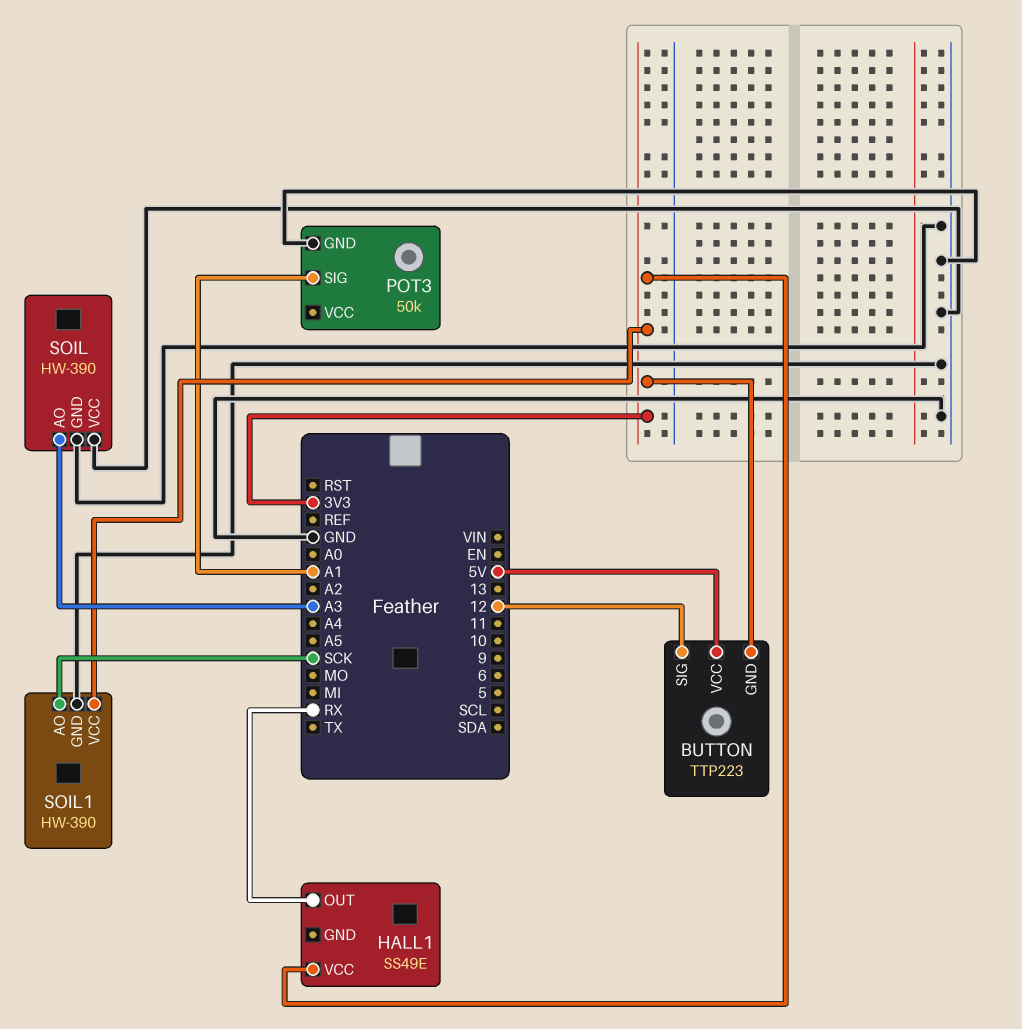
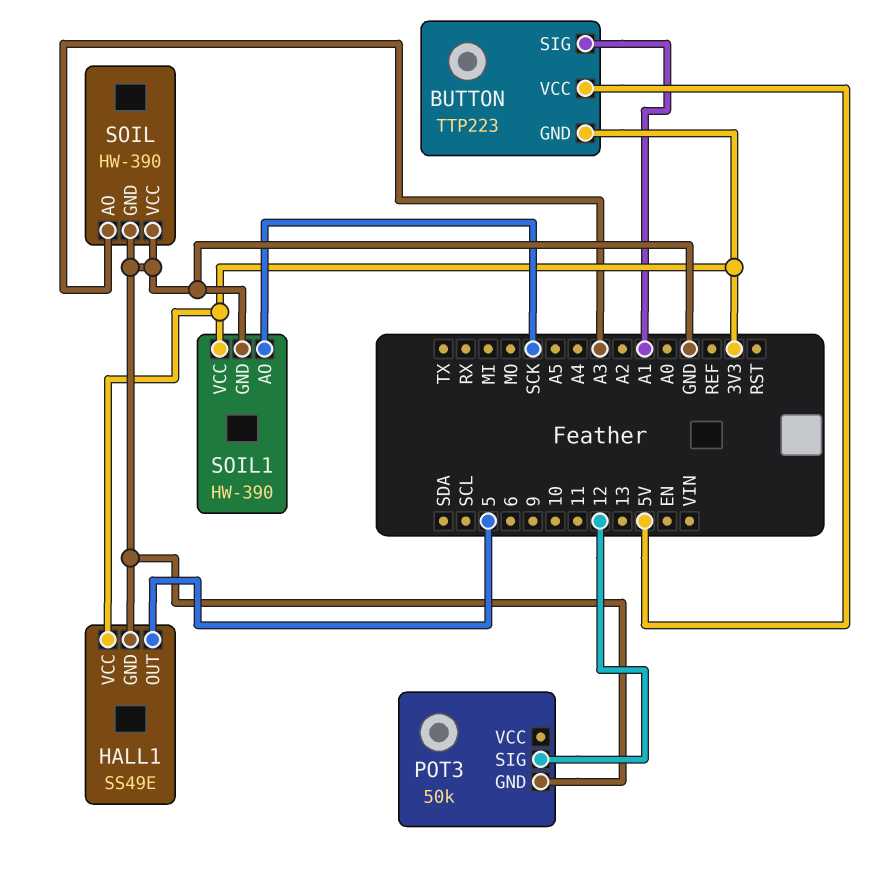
BUTTON pin SIG: 12 -> A1
HALL1 pin GND: none -> GND
HALL1 pin OUT: RX -> 5
POT3 pin SIG: A1 -> 12

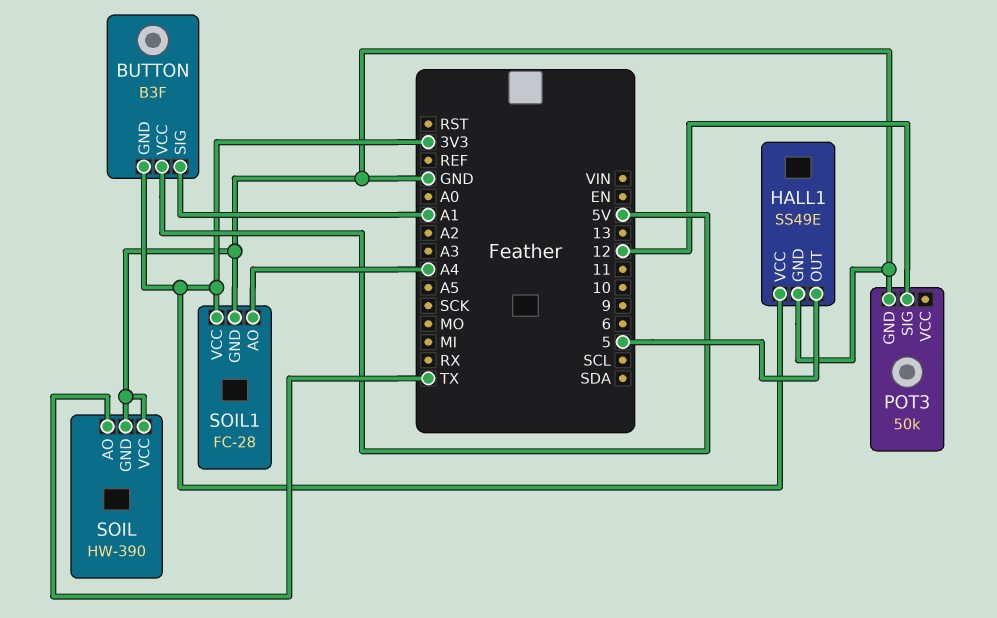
BUTTON: TTP223 -> B3F
SOIL pin AO: A3 -> TX
SOIL1: HW-390 -> FC-28
SOIL1 pin AO: SCK -> A4

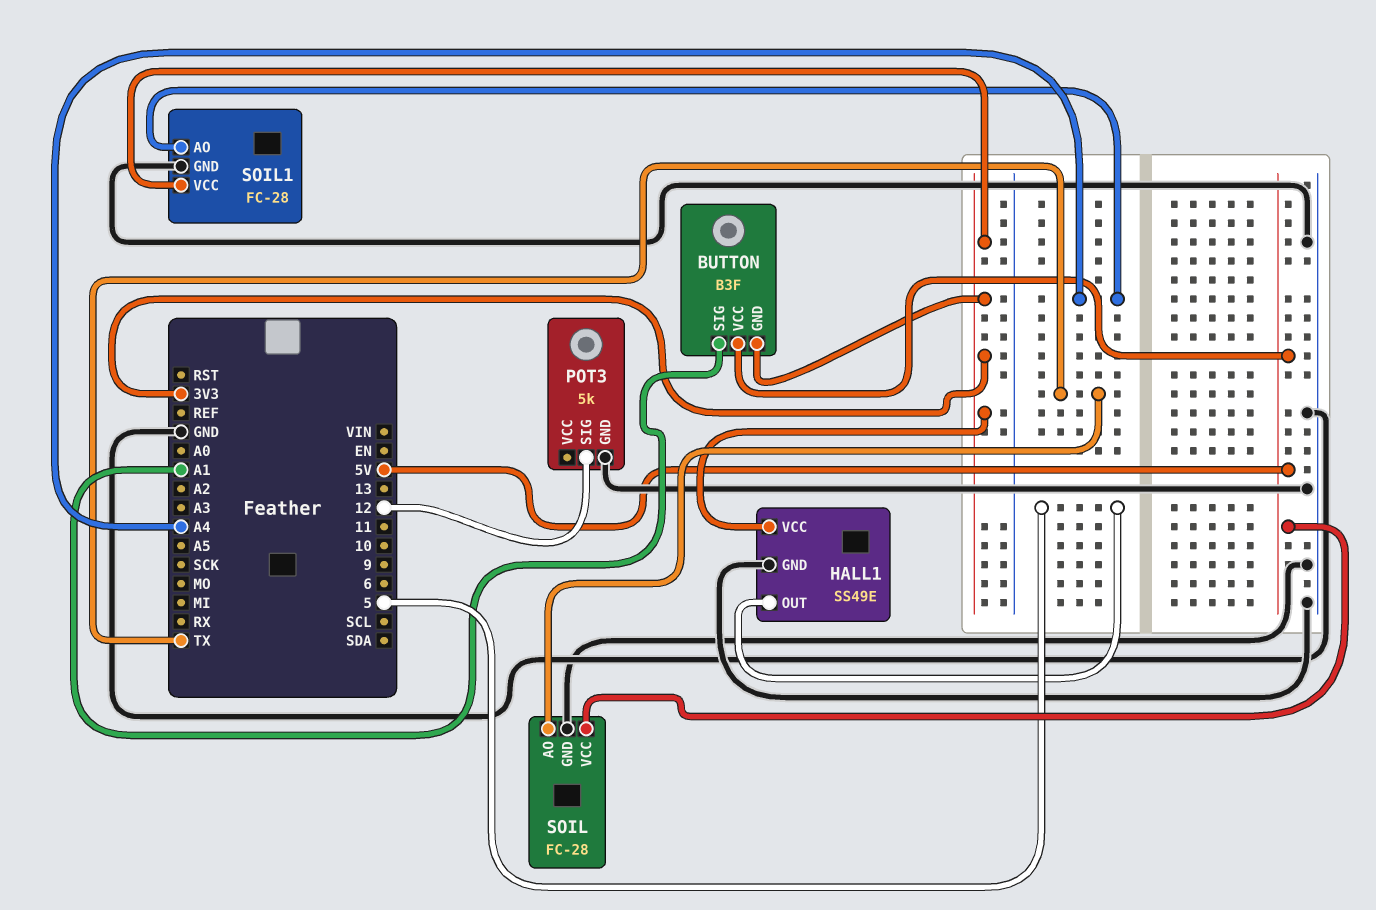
POT3: 50k -> 5k
SOIL: HW-390 -> FC-28
SOIL pin VCC: GND -> 5V

